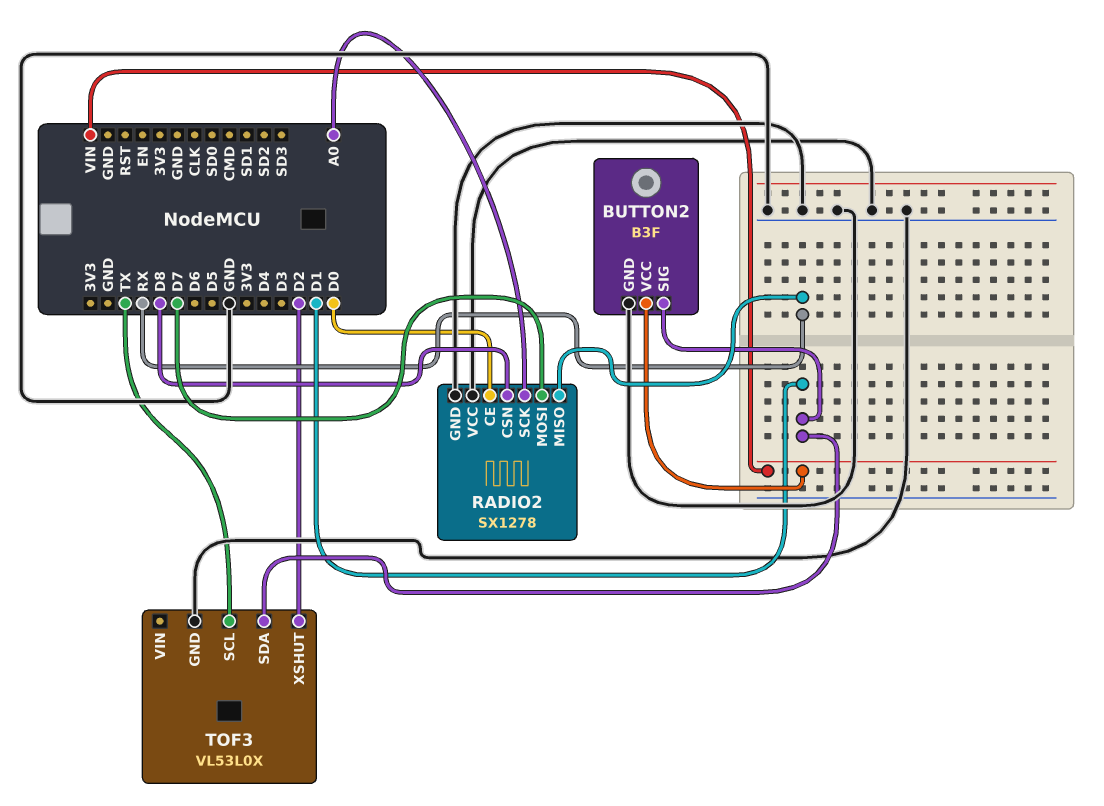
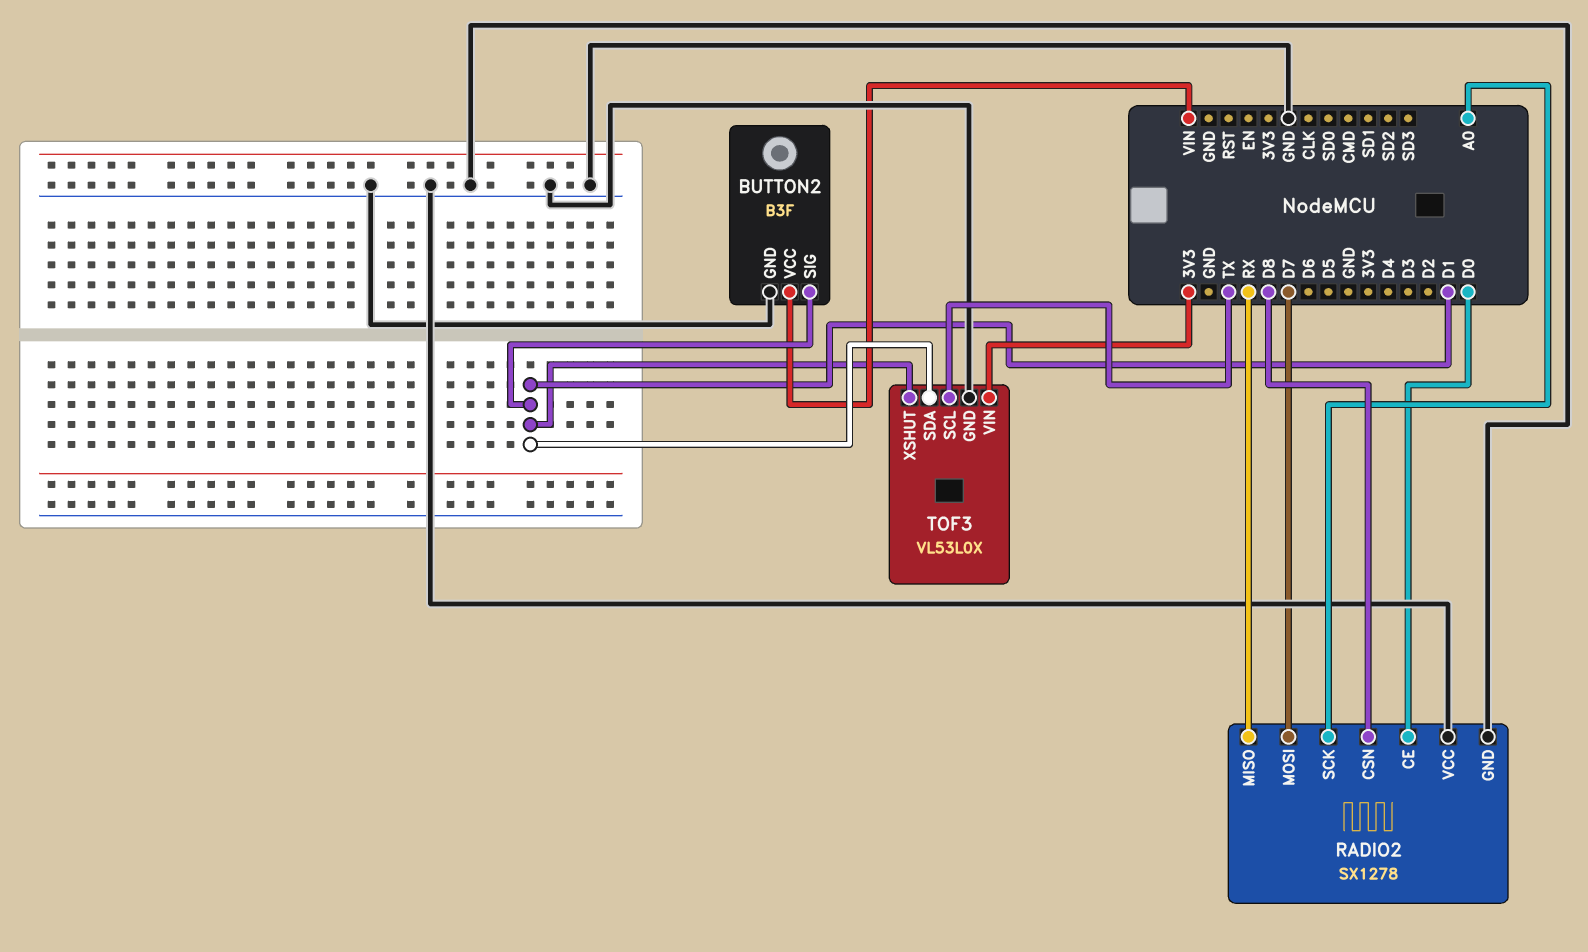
TOF3 pin VIN: none -> 3V3
TOF3 pin XSHUT: D2 -> D1

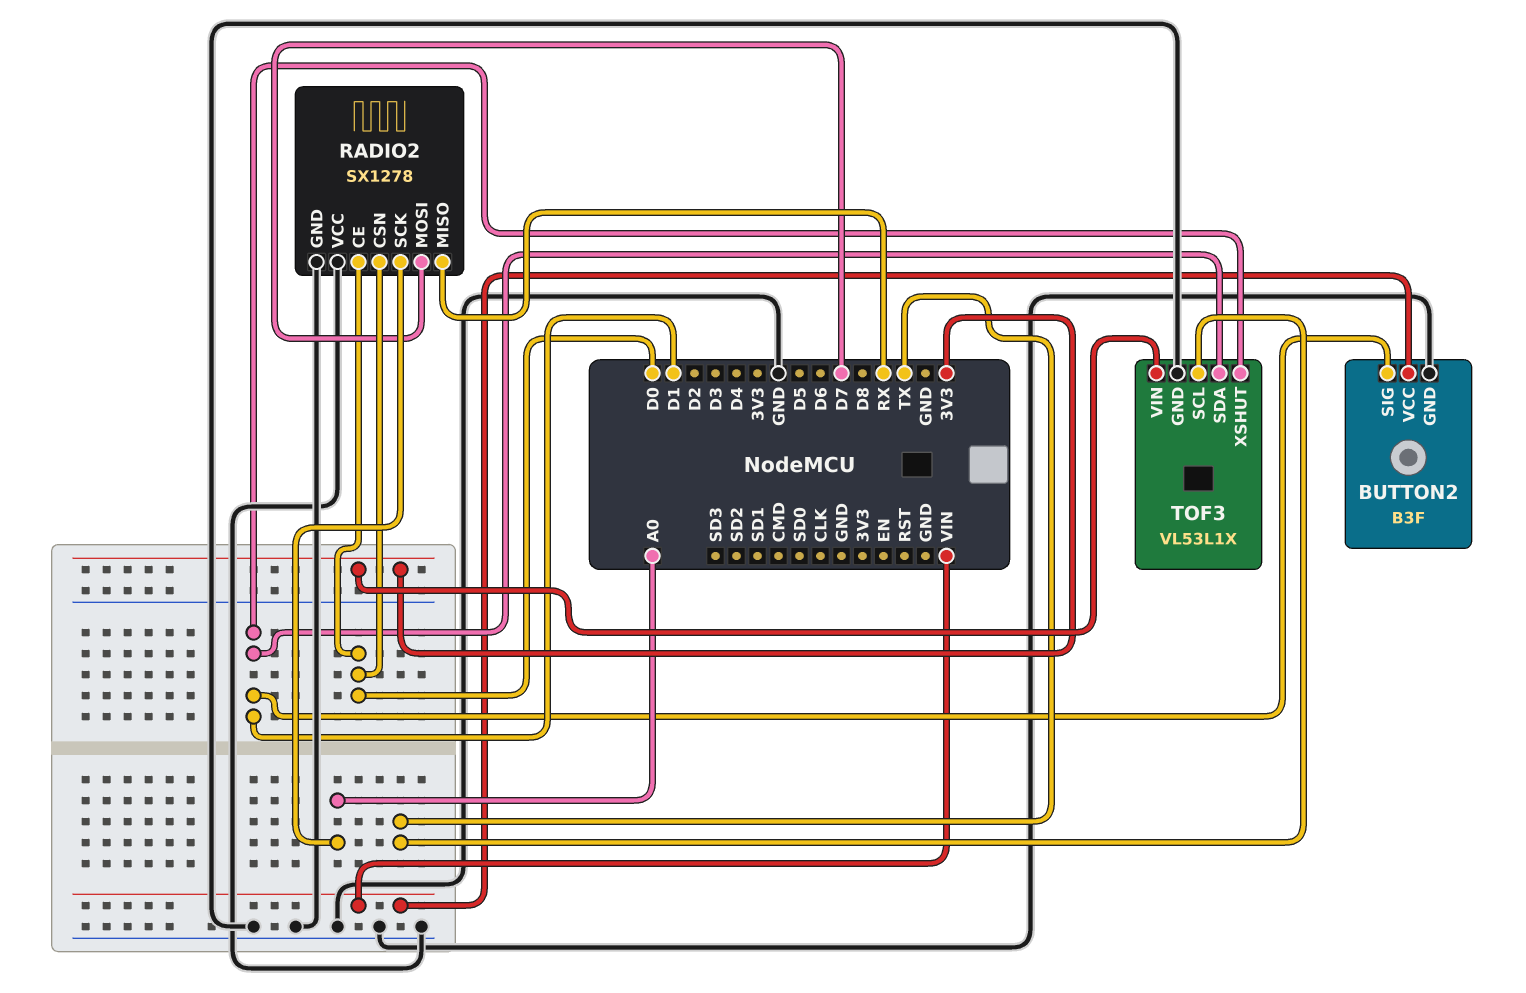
RADIO2 pin CSN: D8 -> D0
TOF3: VL53L0X -> VL53L1X

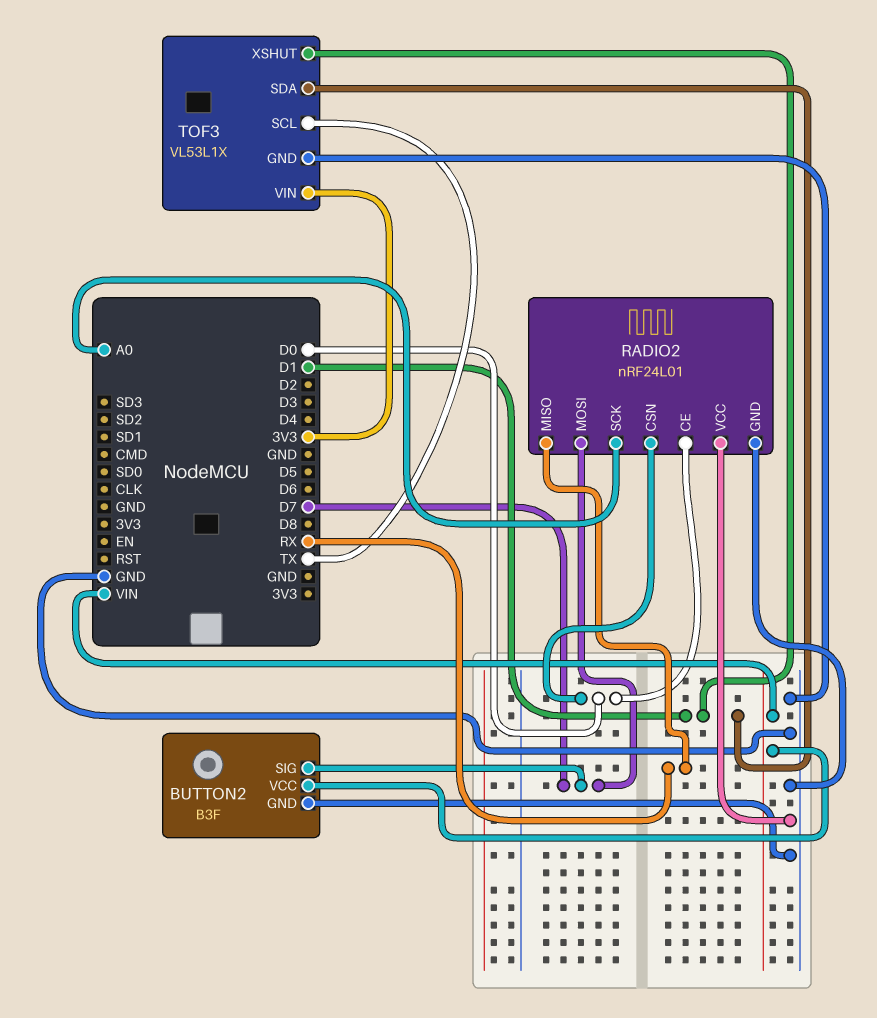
BUTTON2 pin SIG: D1 -> D7
RADIO2: SX1278 -> nRF24L01

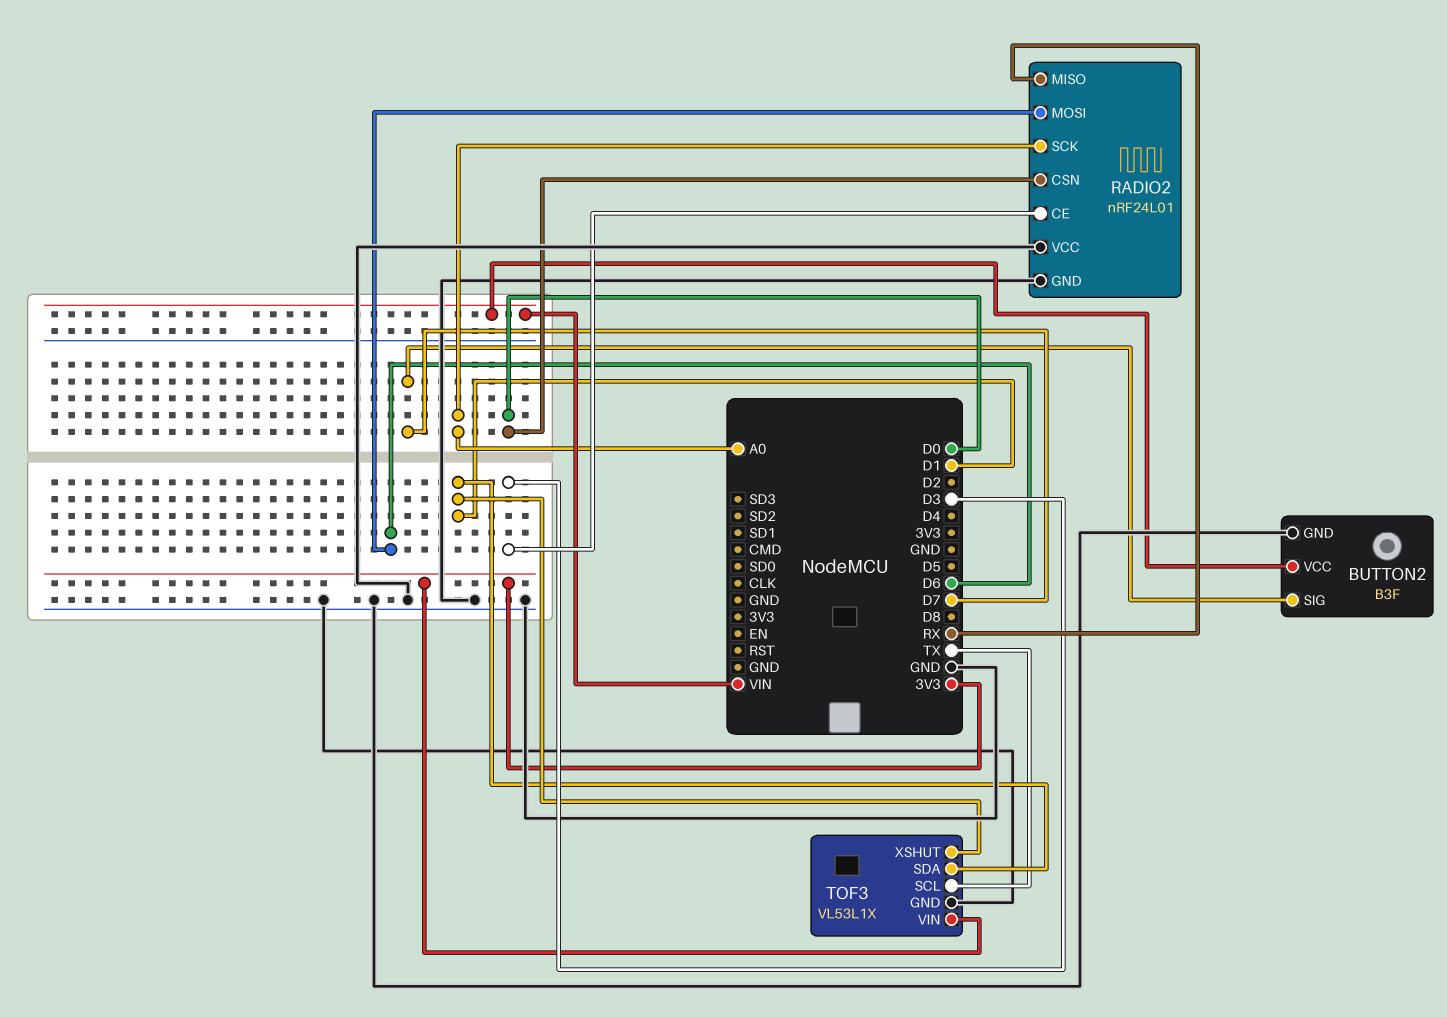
RADIO2 pin CE: D0 -> D3
RADIO2 pin MOSI: D7 -> D6

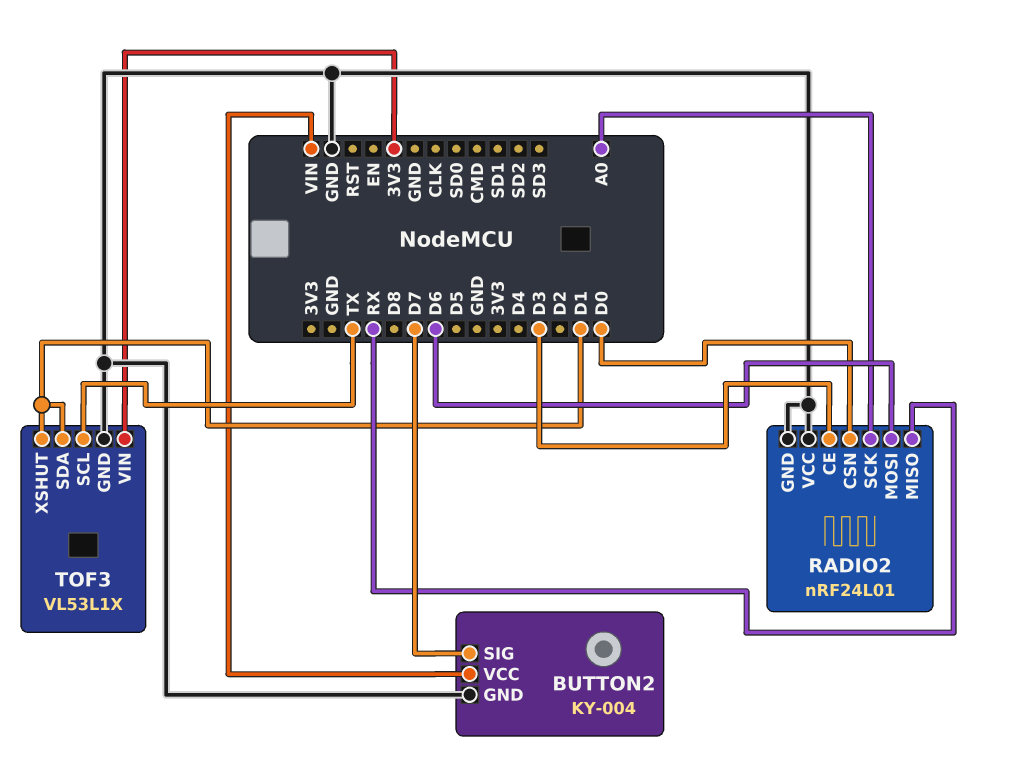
BUTTON2: B3F -> KY-004

